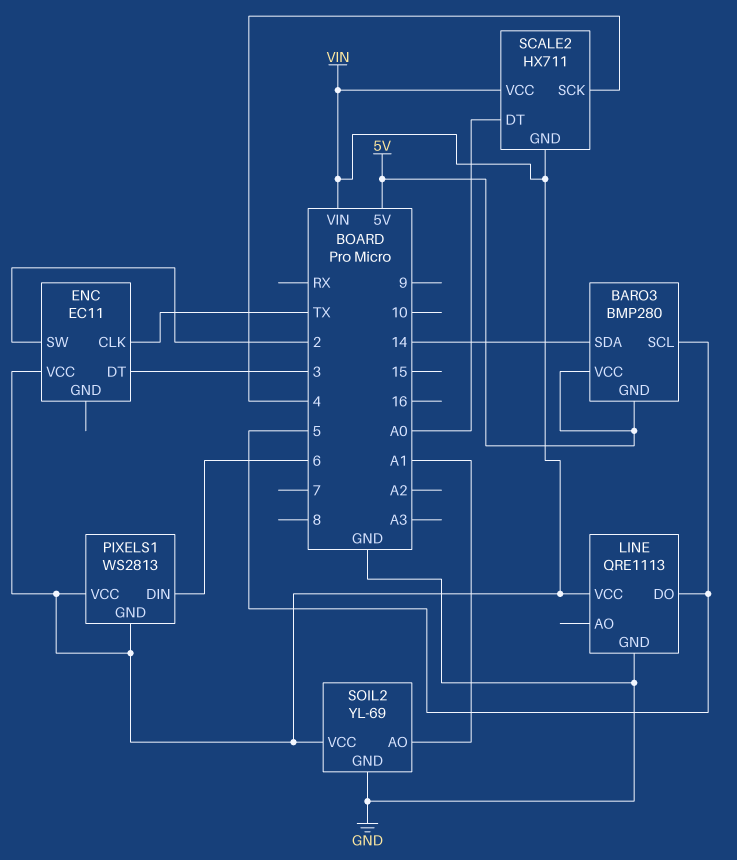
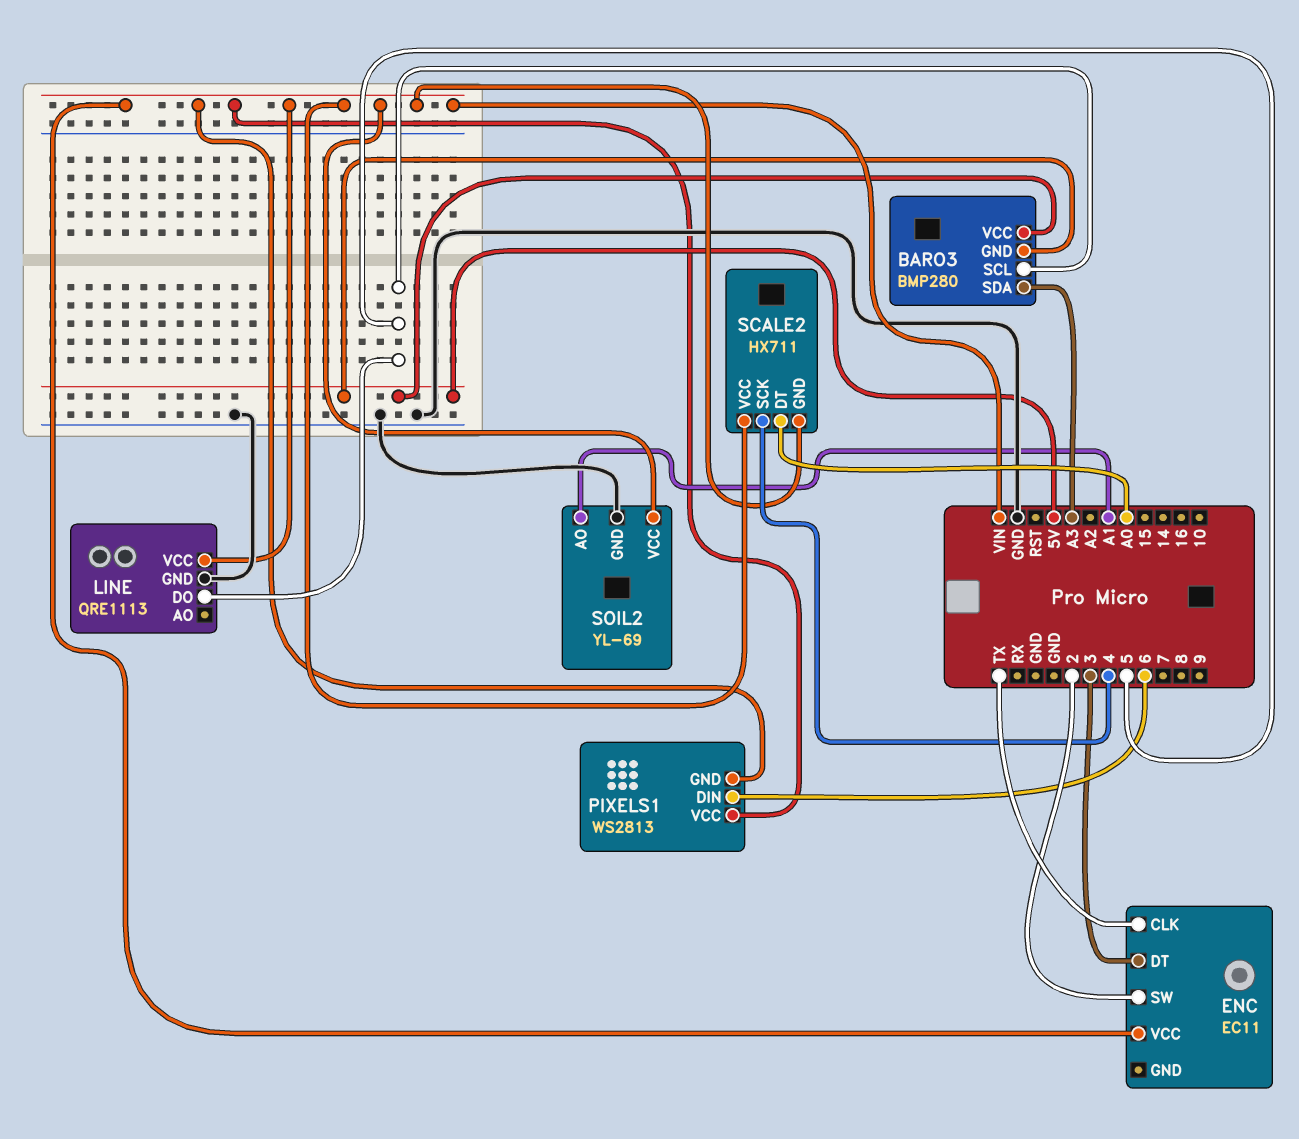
BARO3 pin SDA: 14 -> A3

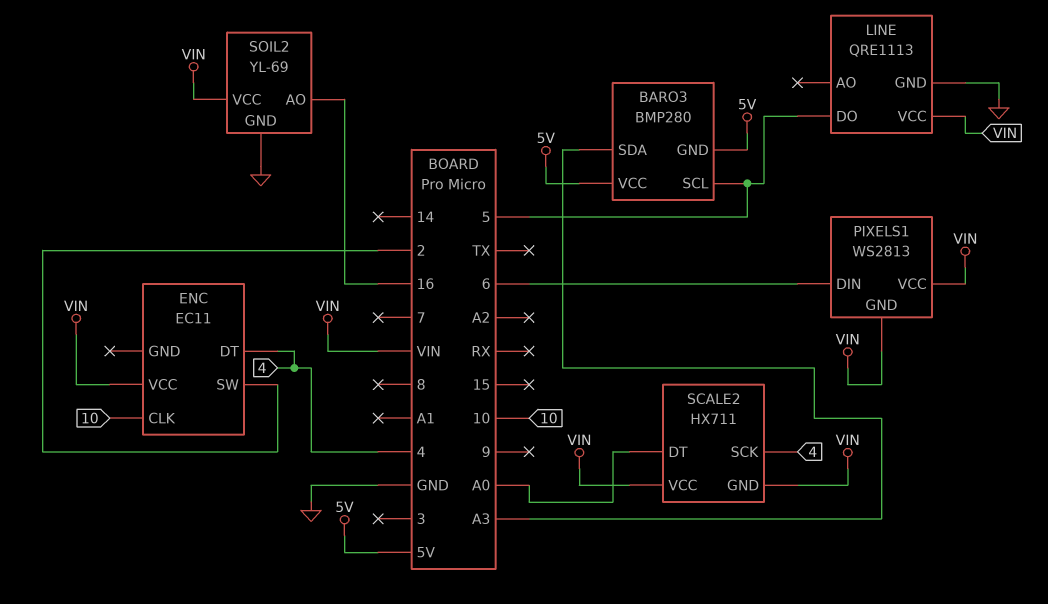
ENC pin CLK: TX -> 10
ENC pin DT: 3 -> 4
SOIL2 pin AO: A1 -> 16

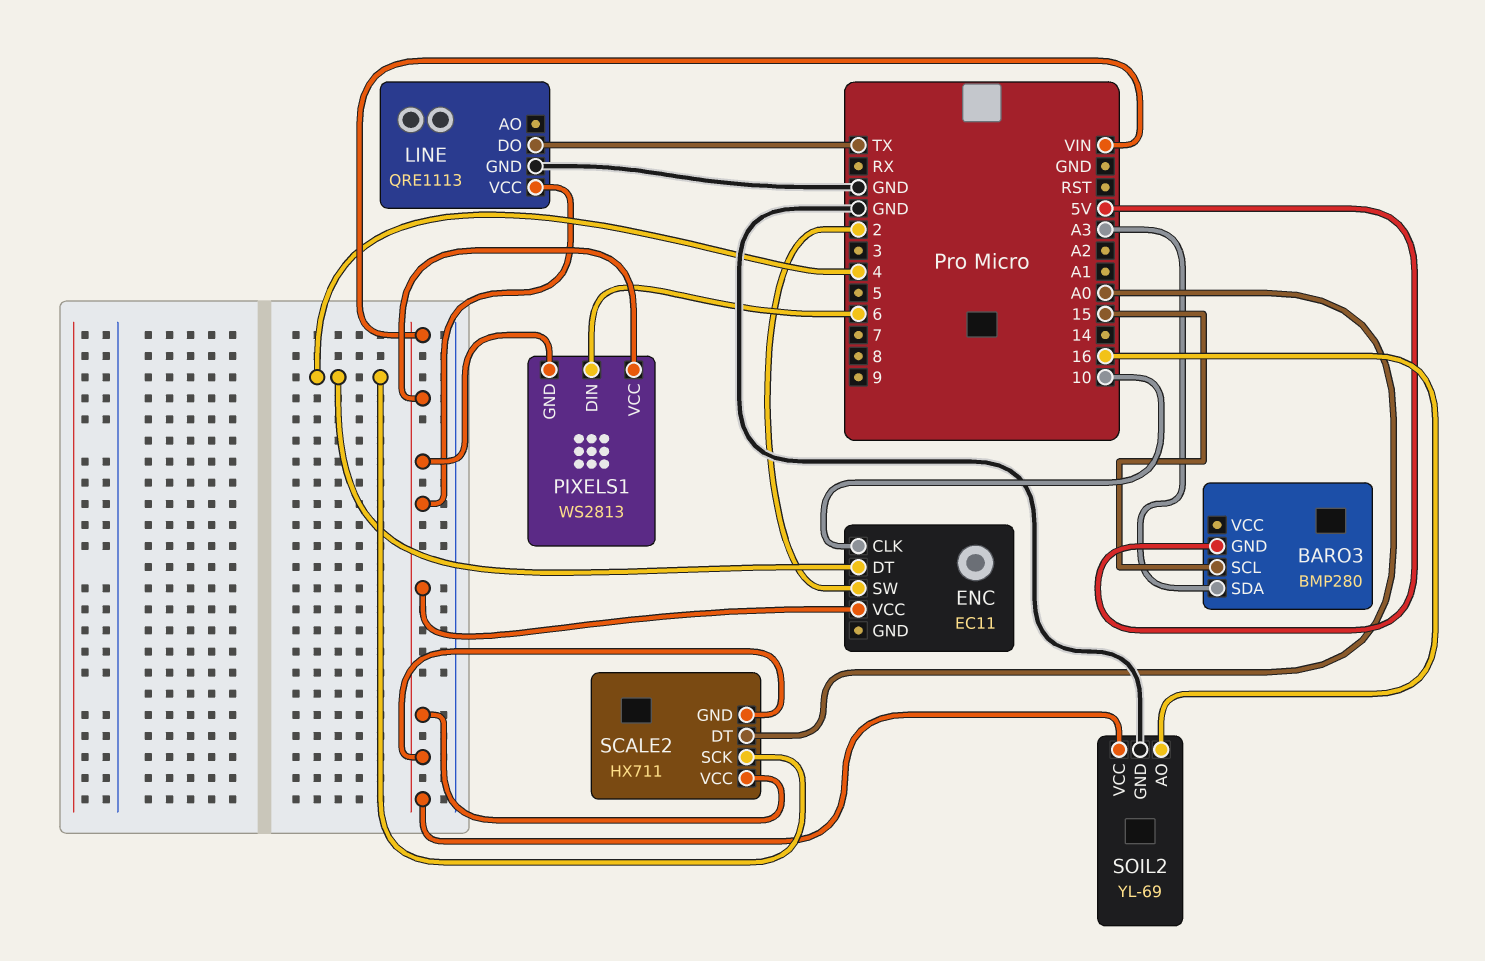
BARO3 pin SCL: 5 -> 15
BARO3 pin VCC: 5V -> none
LINE pin DO: 5 -> TX

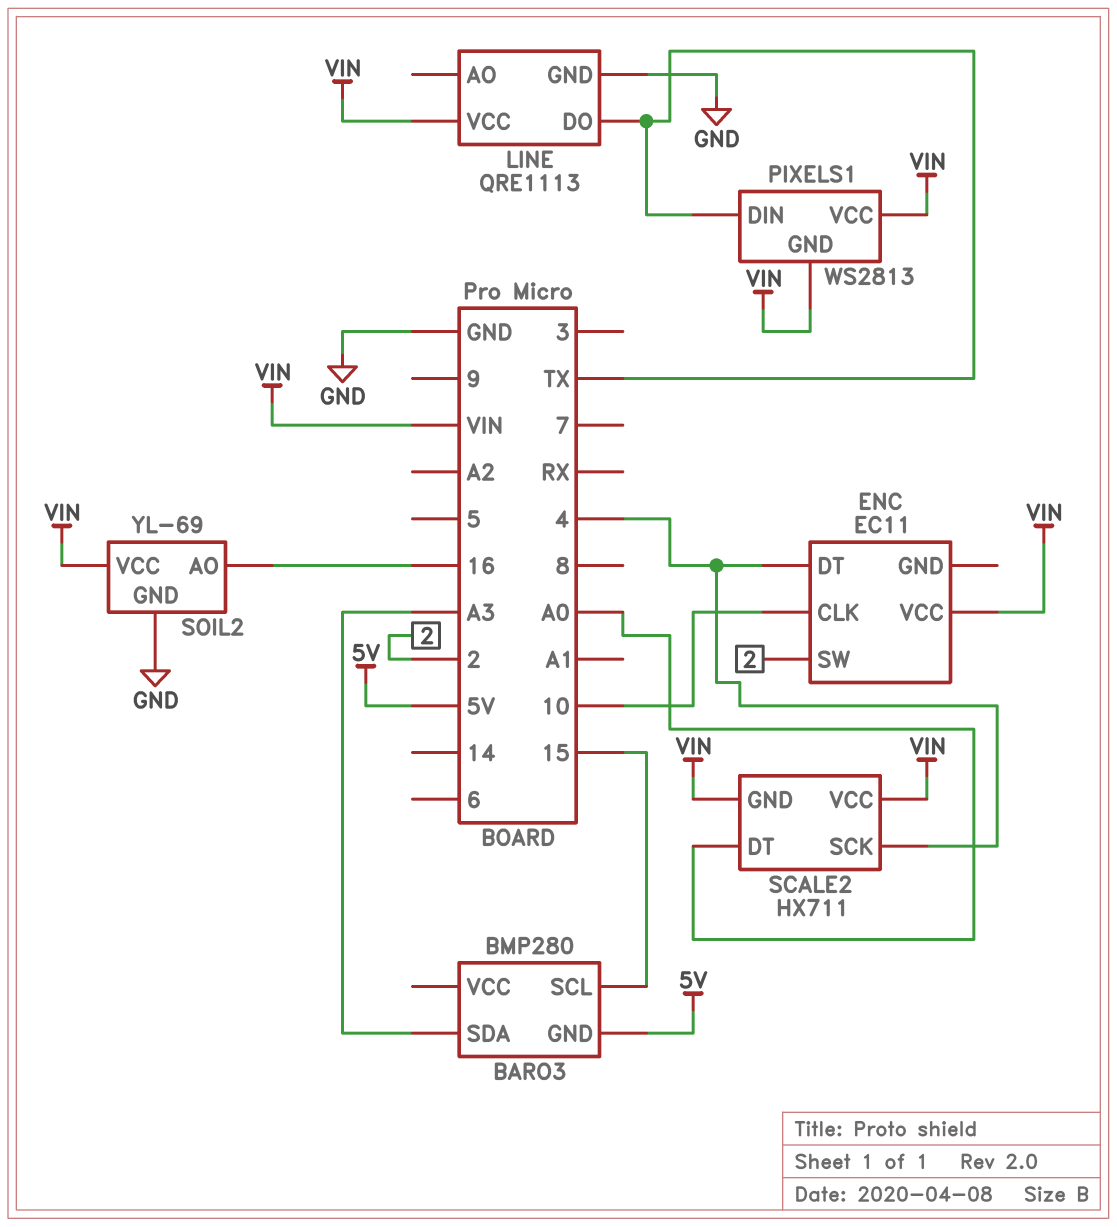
PIXELS1 pin DIN: 6 -> TX

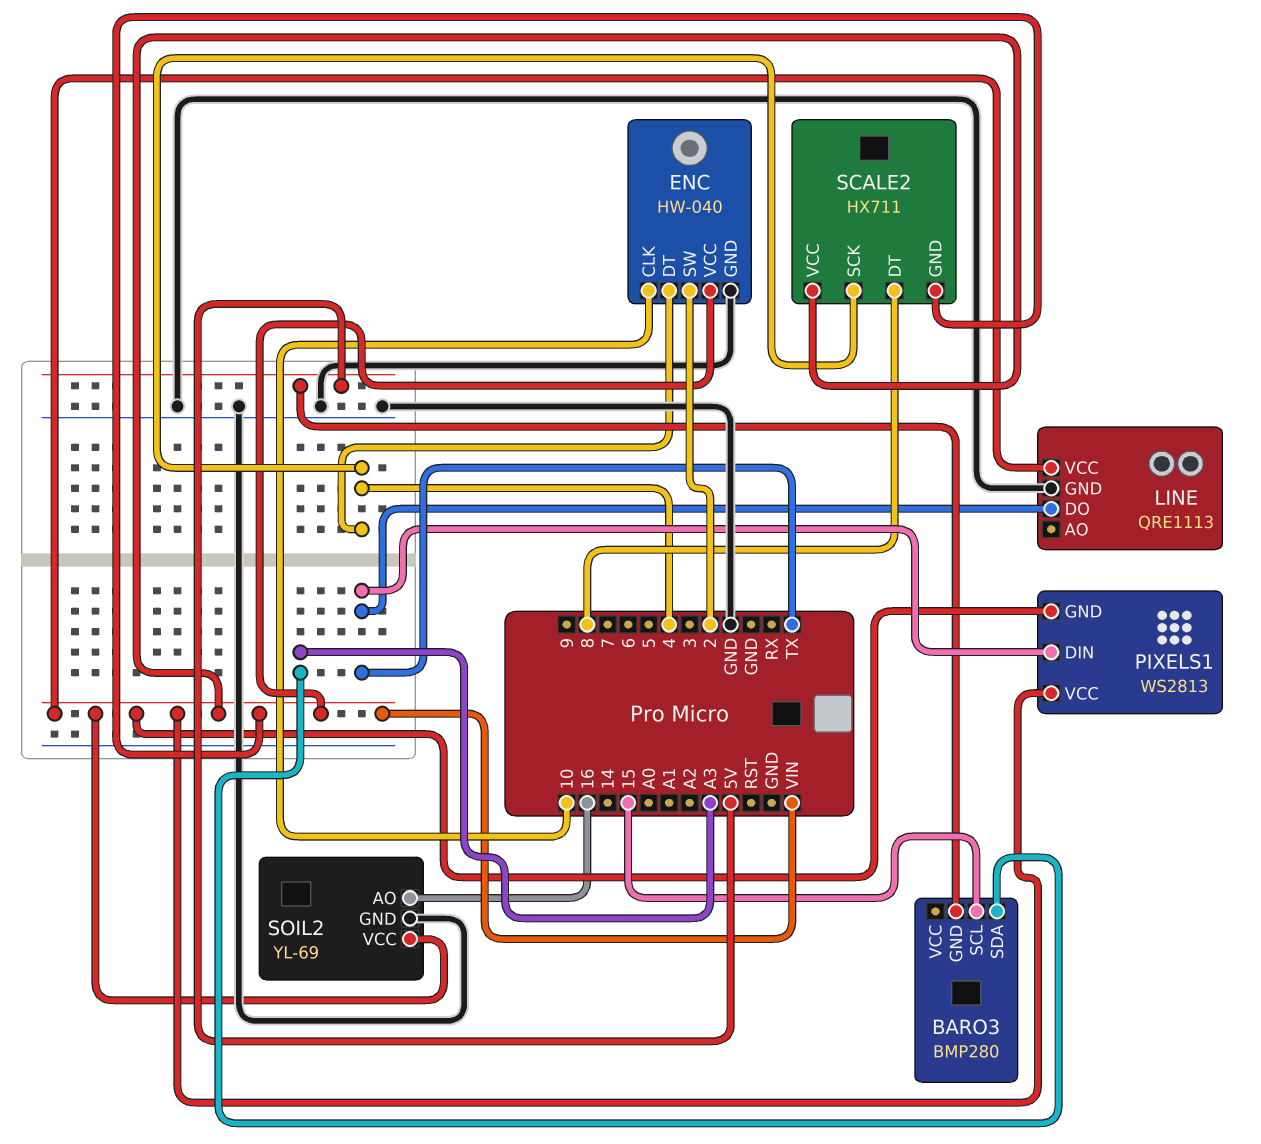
ENC: EC11 -> HW-040
ENC pin GND: none -> GND
SCALE2 pin DT: A0 -> 8

